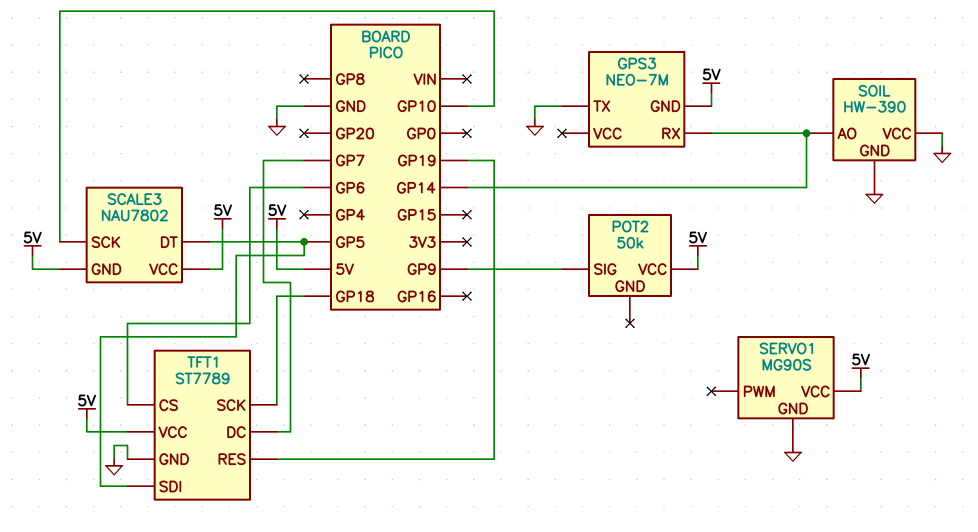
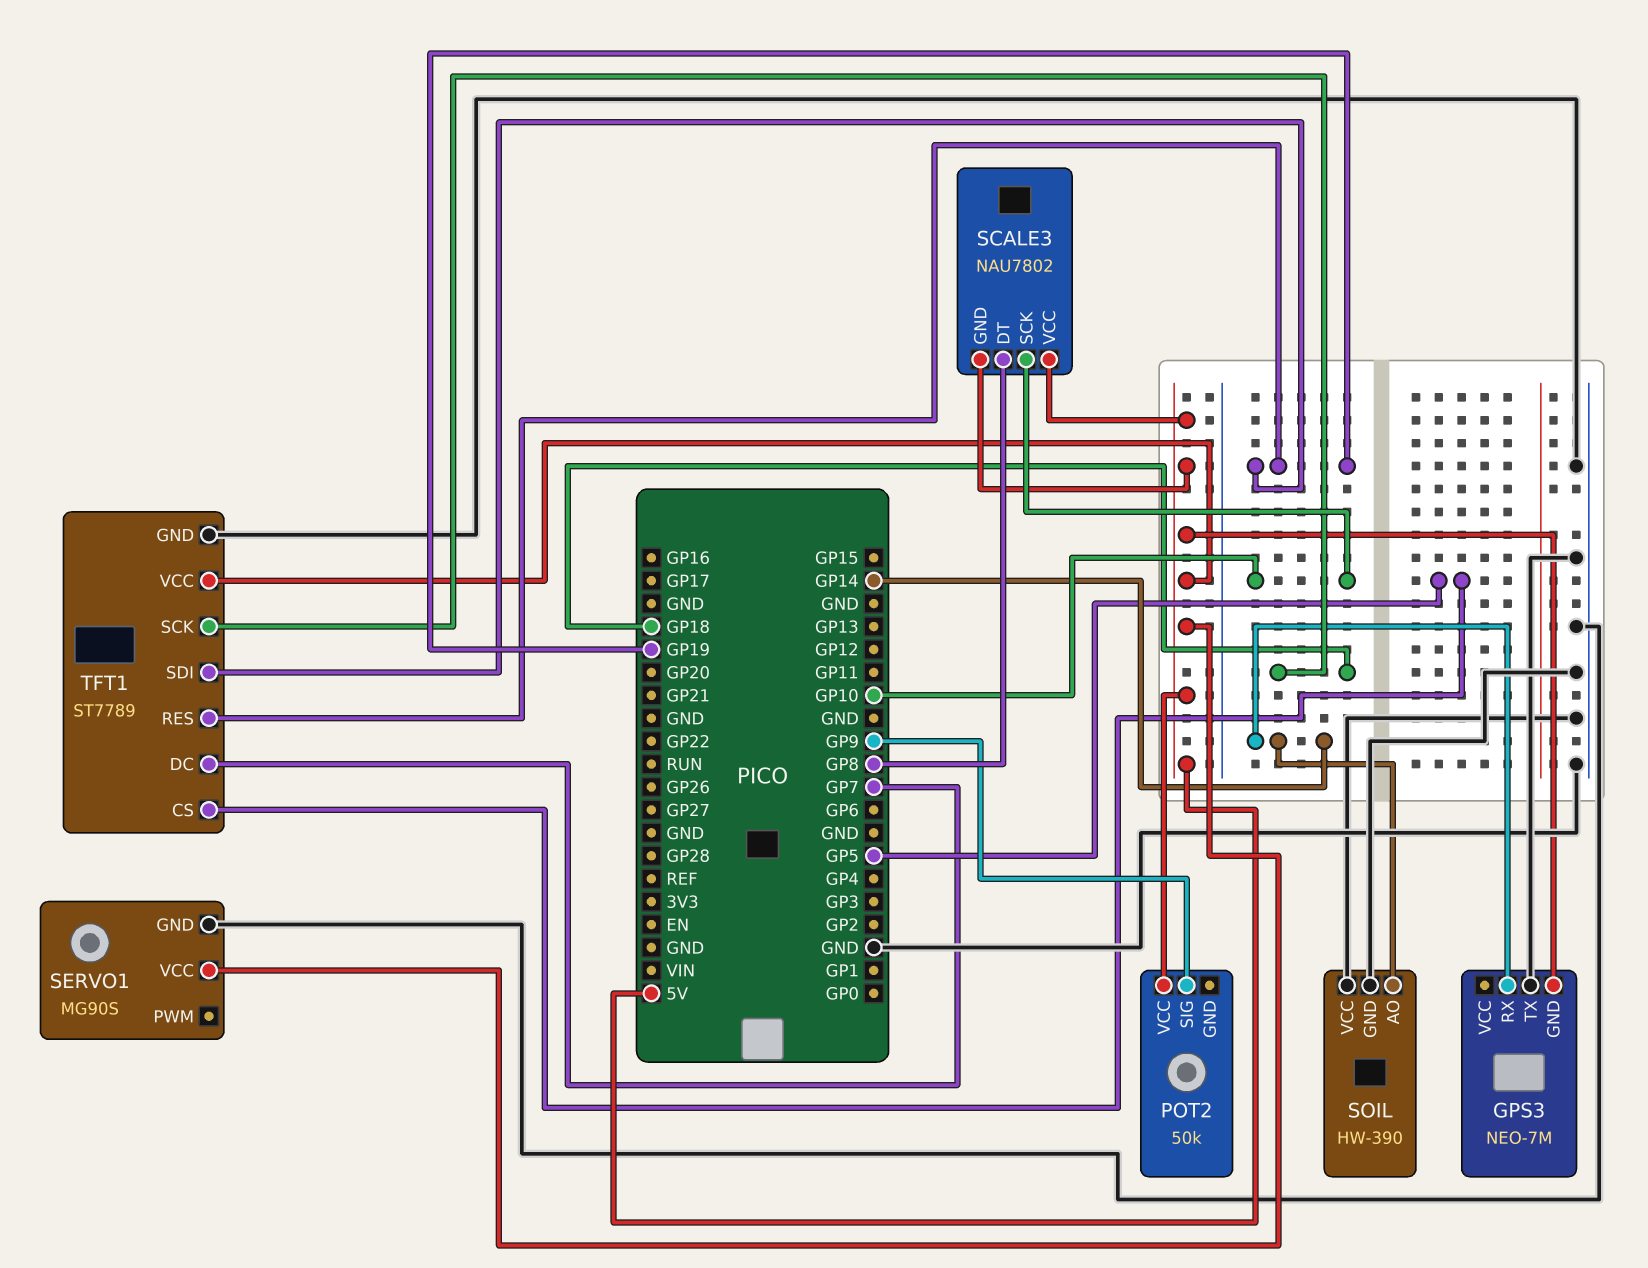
SCALE3 pin DT: GP5 -> GP8
TFT1 pin CS: GP6 -> GP5
TFT1 pin SDI: GP5 -> GP19

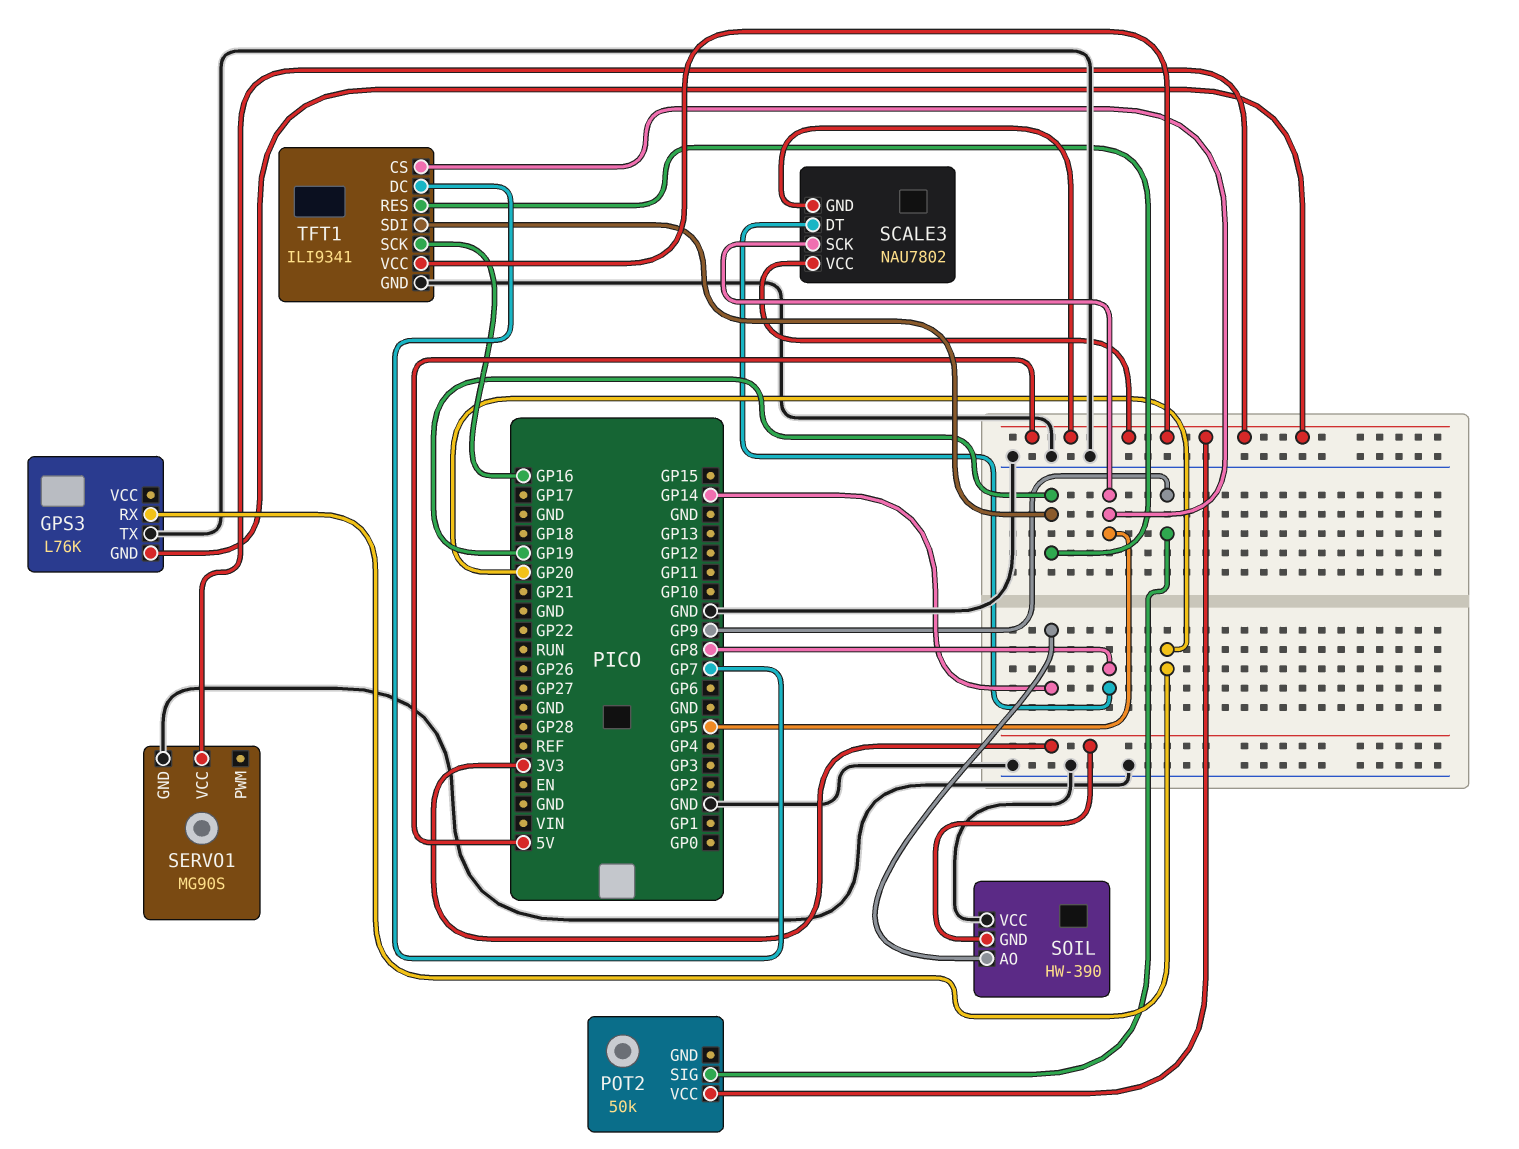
GPS3: NEO-7M -> L76K
GPS3 pin RX: GP14 -> GP20
SCALE3 pin SCK: GP10 -> GP5
SOIL pin GND: GND -> 3V3
TFT1: ST7789 -> ILI9341
TFT1 pin SCK: GP18 -> GP16

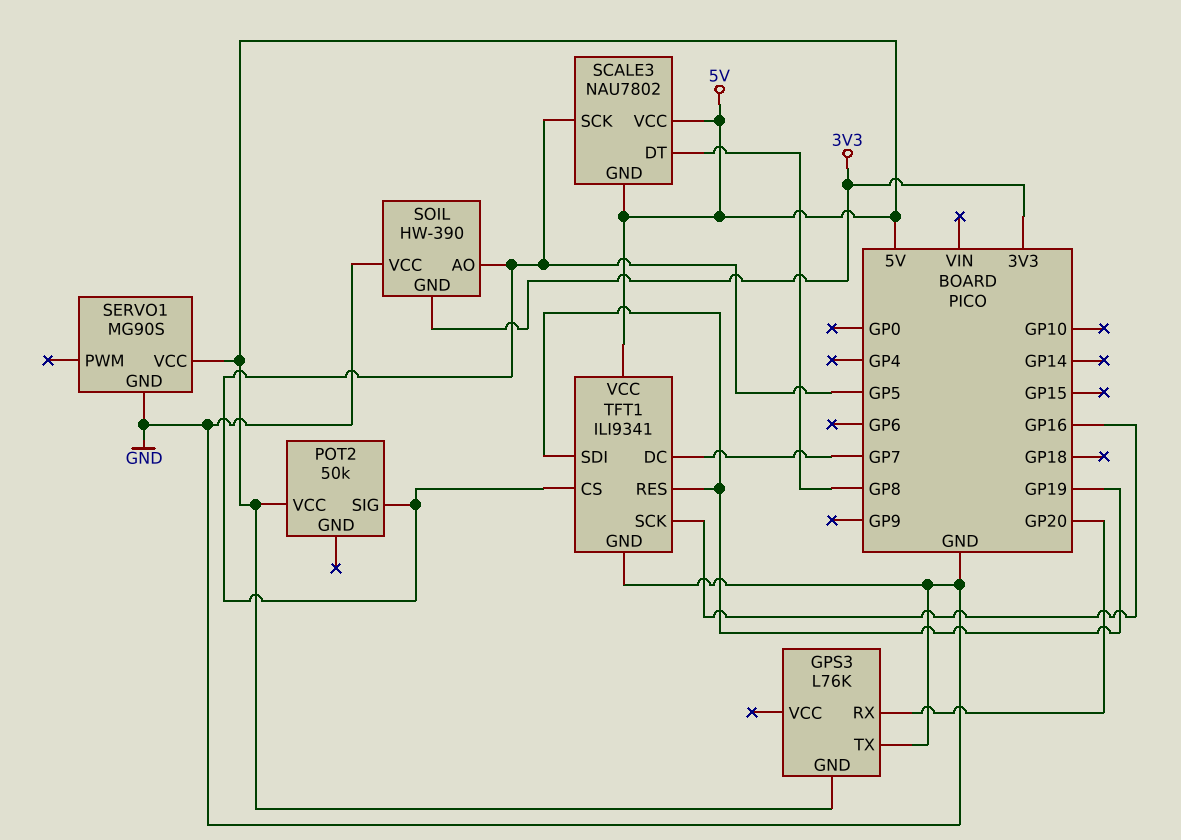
POT2 pin SIG: GP9 -> GP5
SOIL pin AO: GP14 -> GP5

